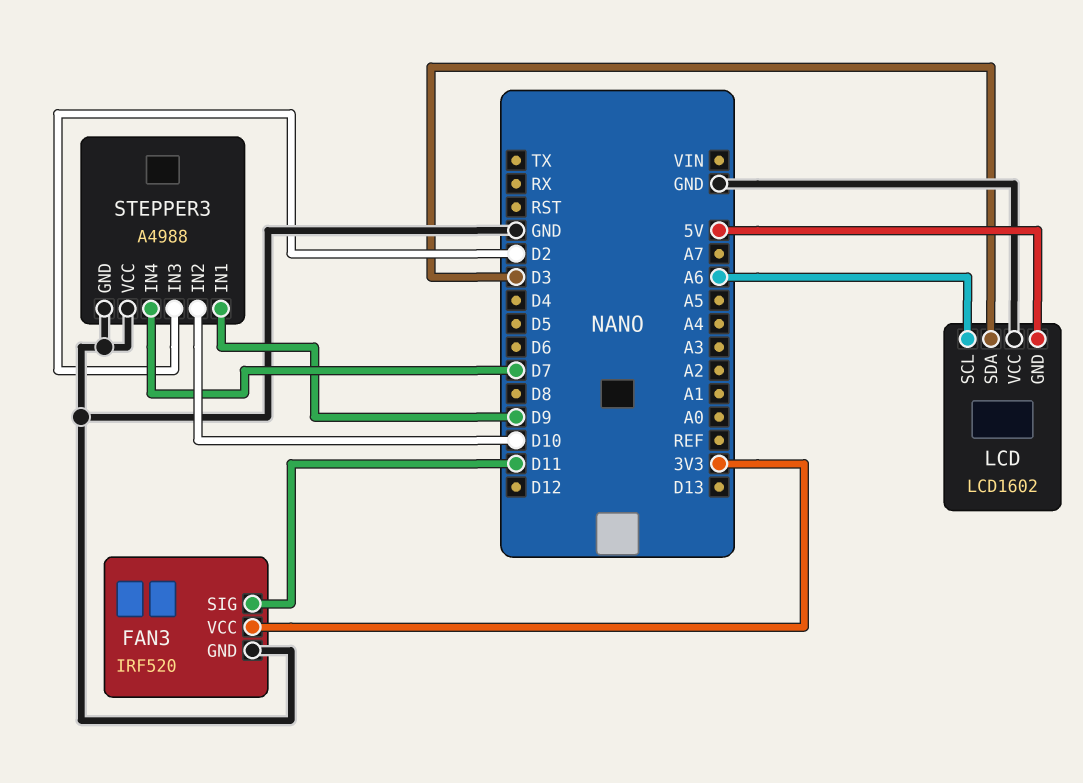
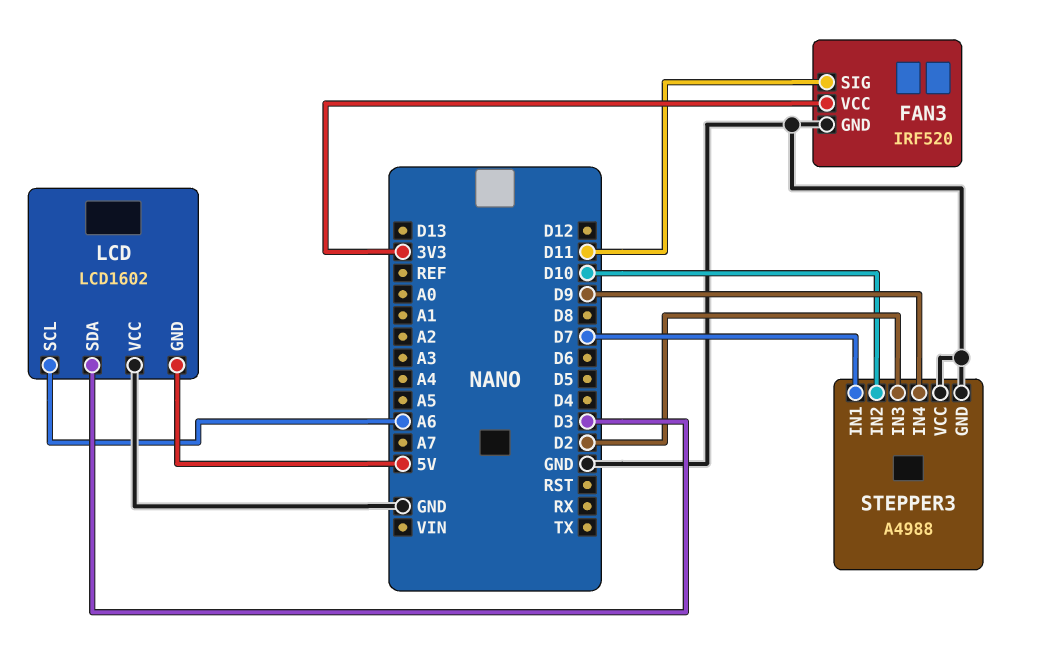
STEPPER3 pin IN1: D9 -> D7
STEPPER3 pin IN4: D7 -> D9

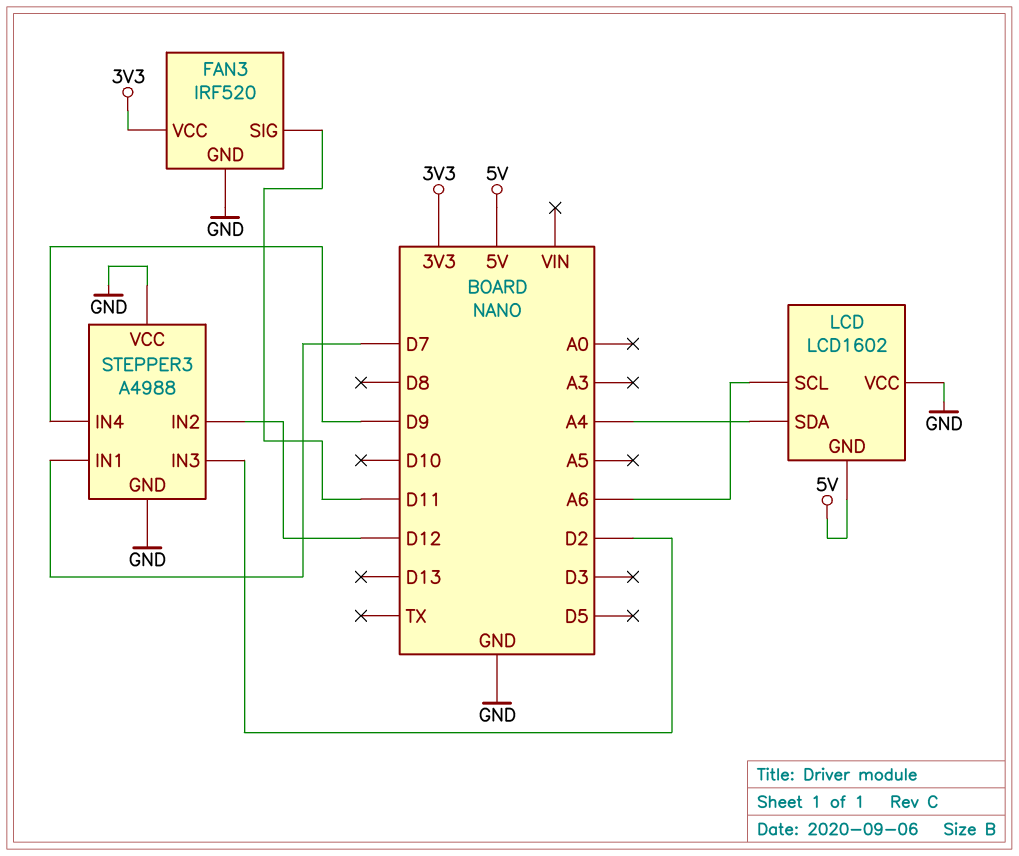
LCD pin SDA: D3 -> A4
STEPPER3 pin IN2: D10 -> D12

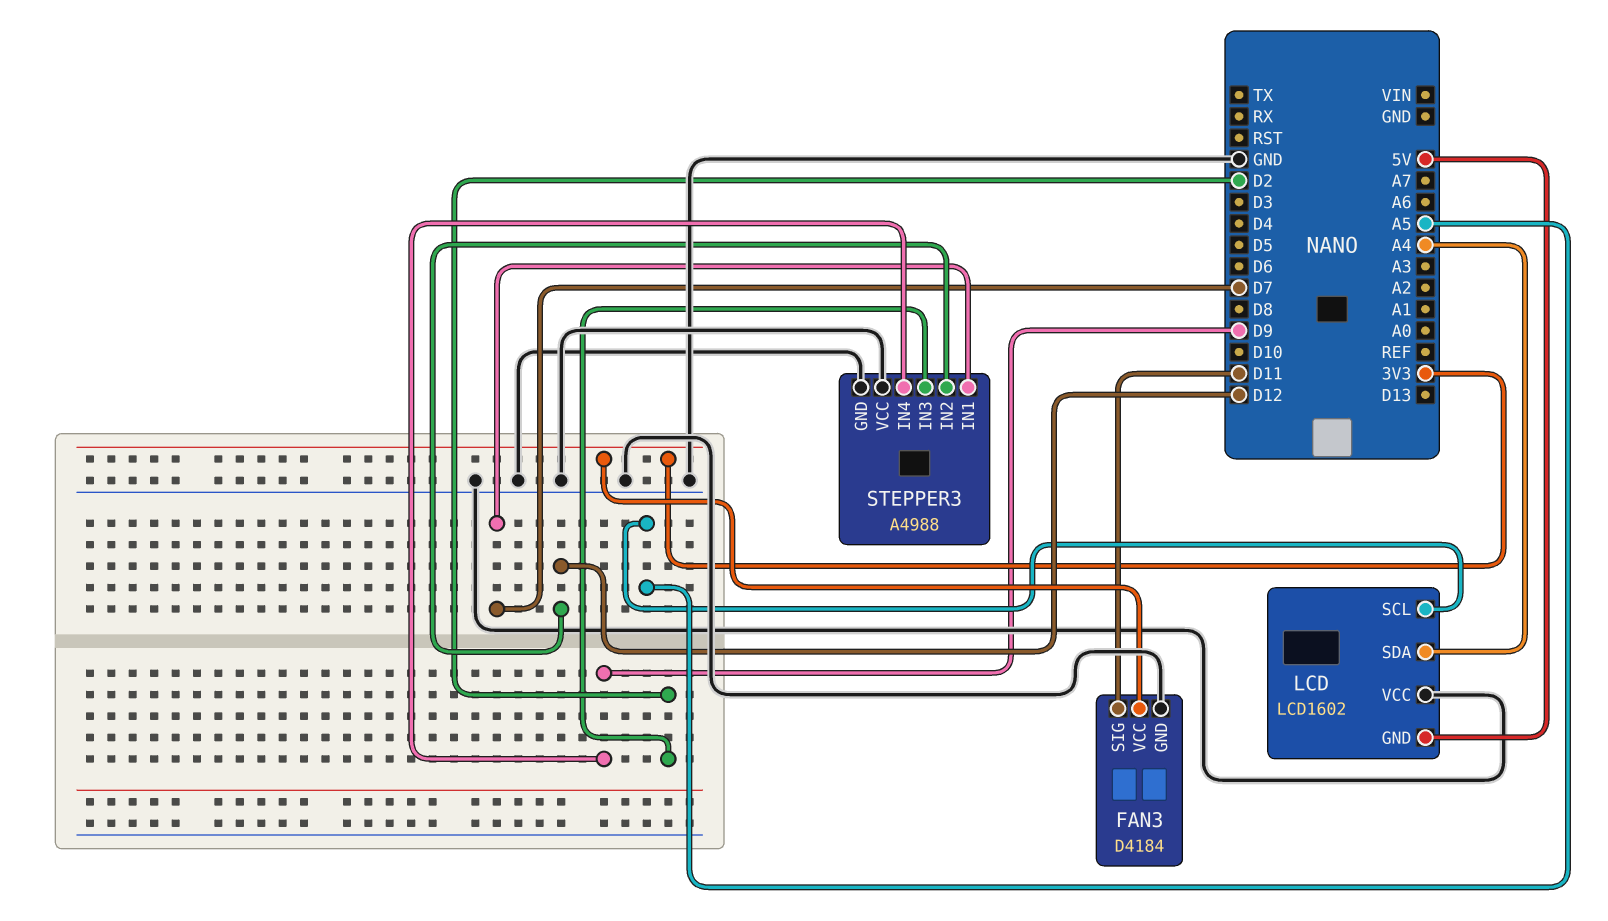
FAN3: IRF520 -> D4184
LCD pin SCL: A6 -> A5

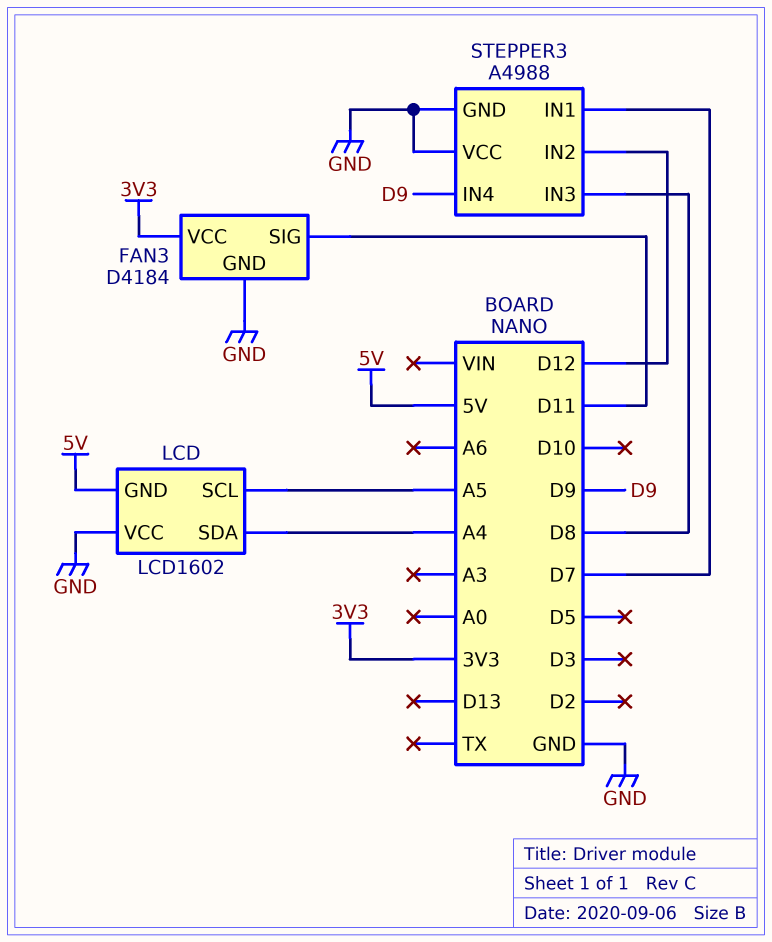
STEPPER3 pin IN3: D2 -> D8

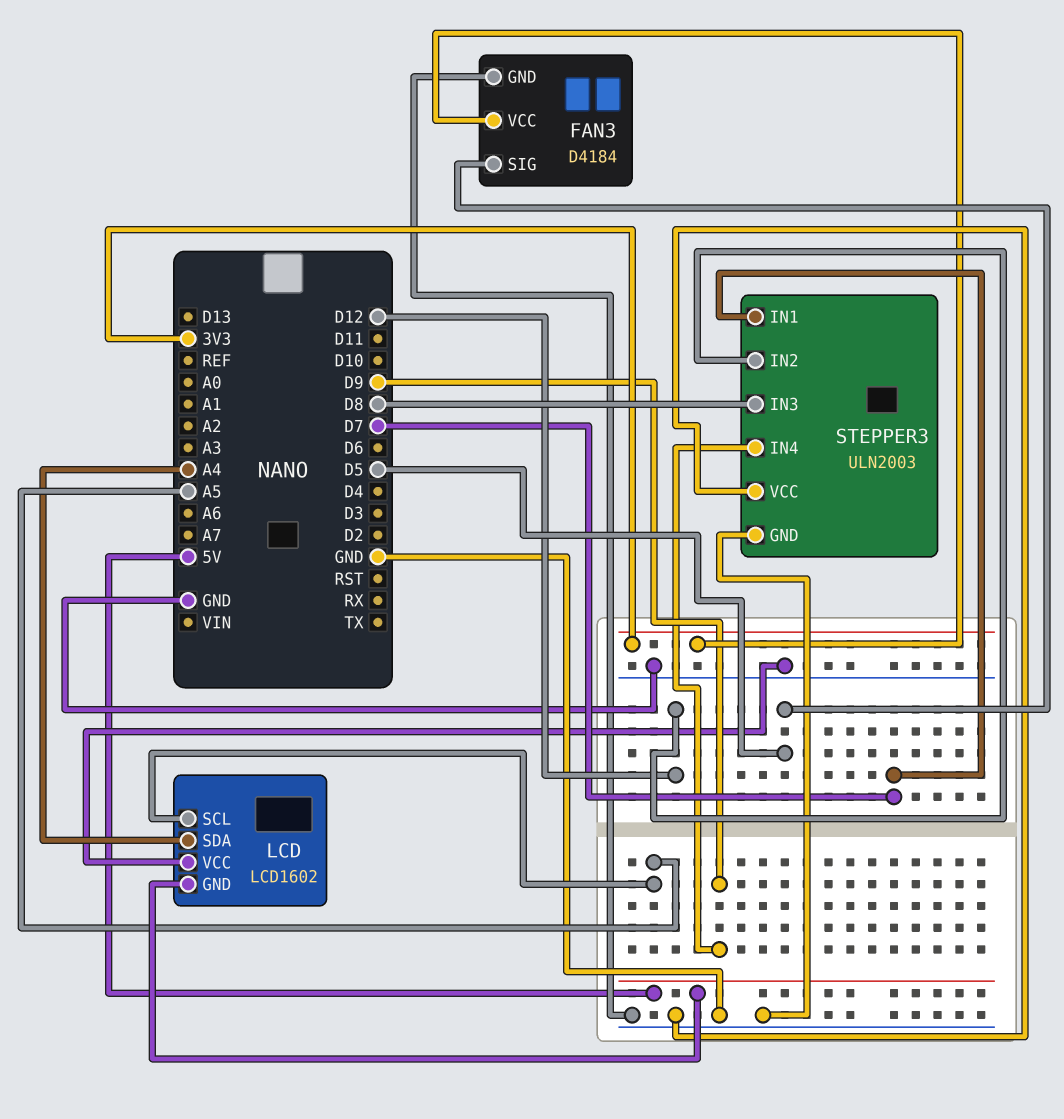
FAN3 pin SIG: D11 -> D5
STEPPER3: A4988 -> ULN2003

